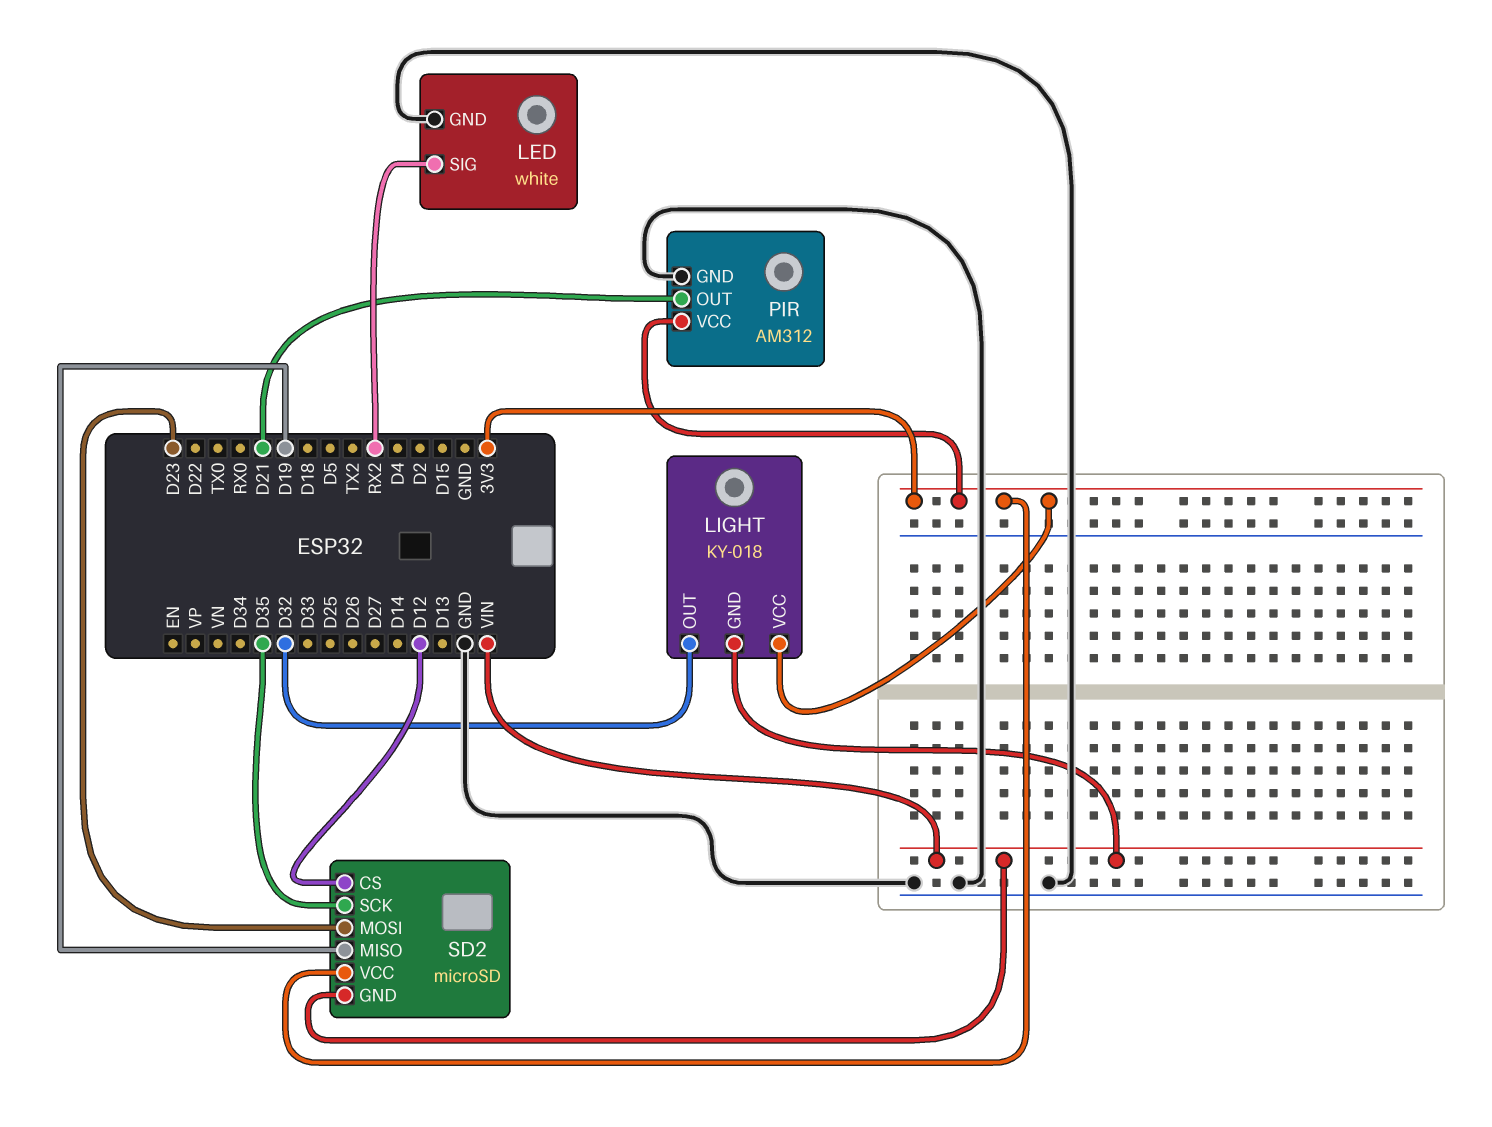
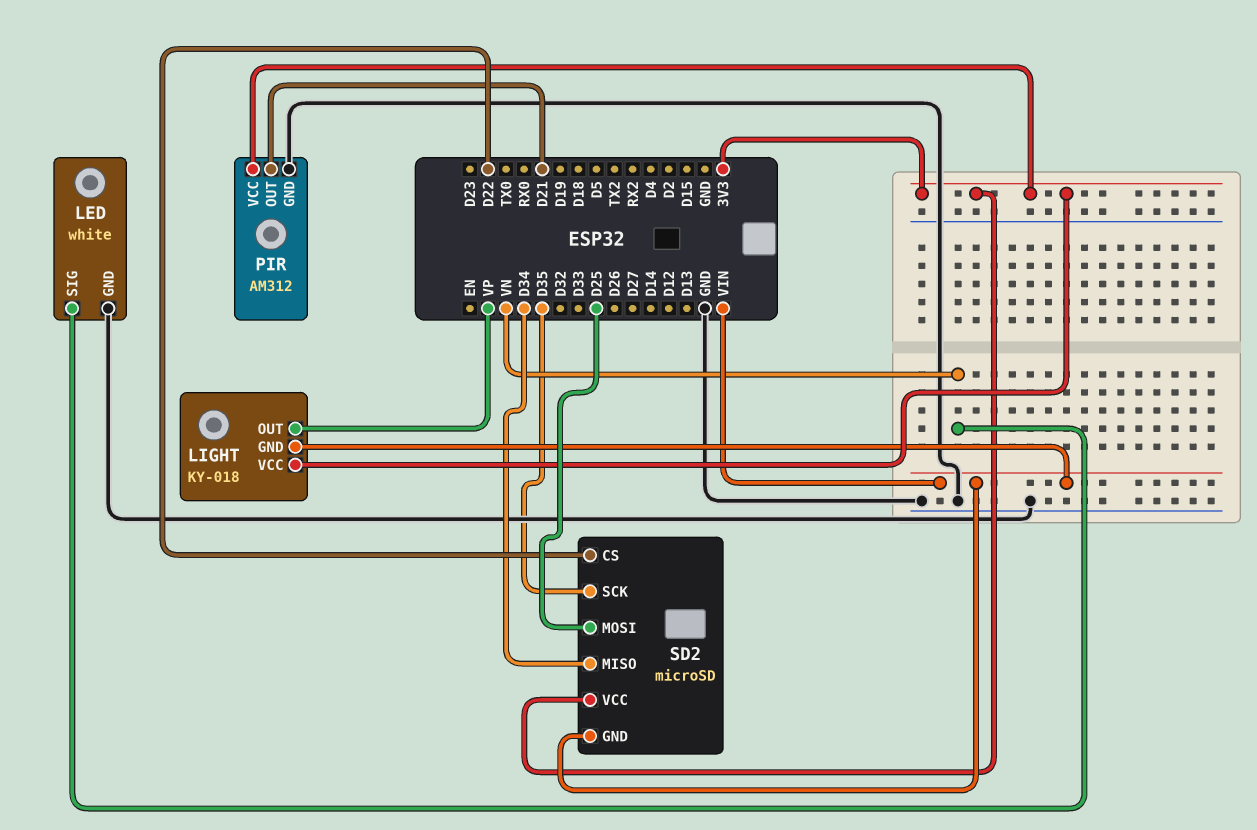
LED pin SIG: RX2 -> VN
LIGHT pin OUT: D32 -> VP
SD2 pin CS: D12 -> D22
SD2 pin MISO: D19 -> D34
SD2 pin MOSI: D23 -> D25

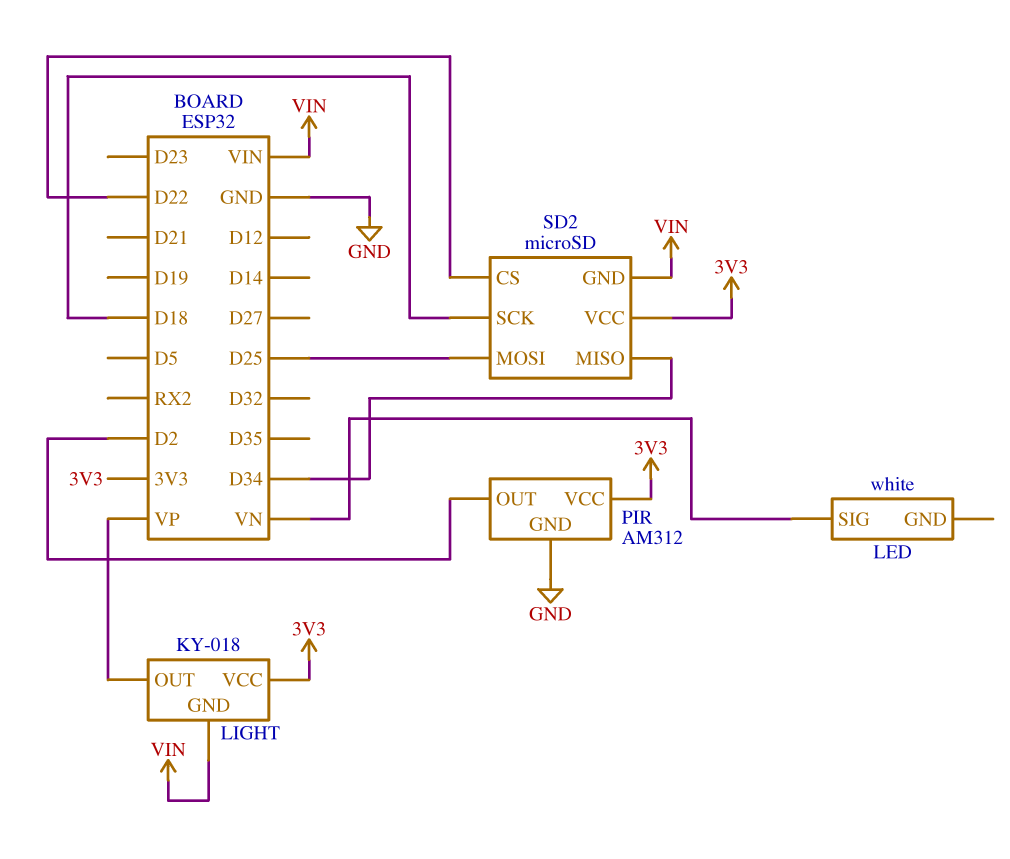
LED pin GND: GND -> none
PIR pin OUT: D21 -> D2
SD2 pin SCK: D35 -> D18

